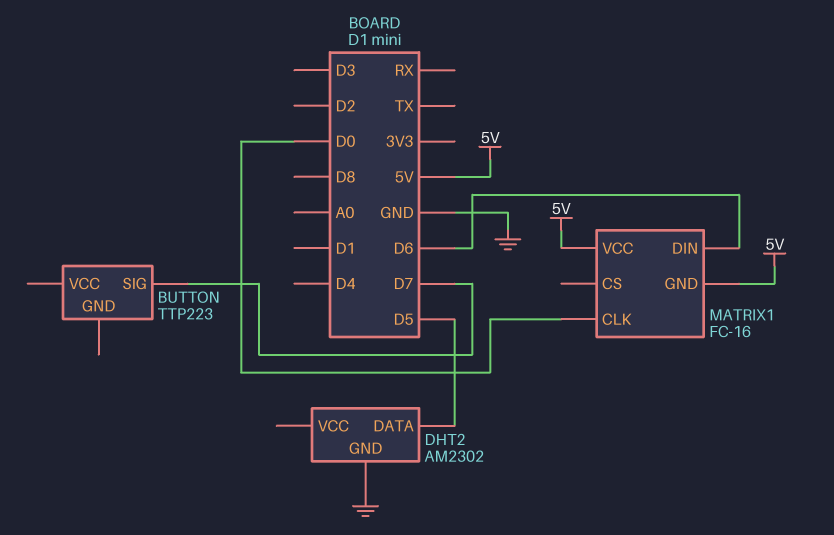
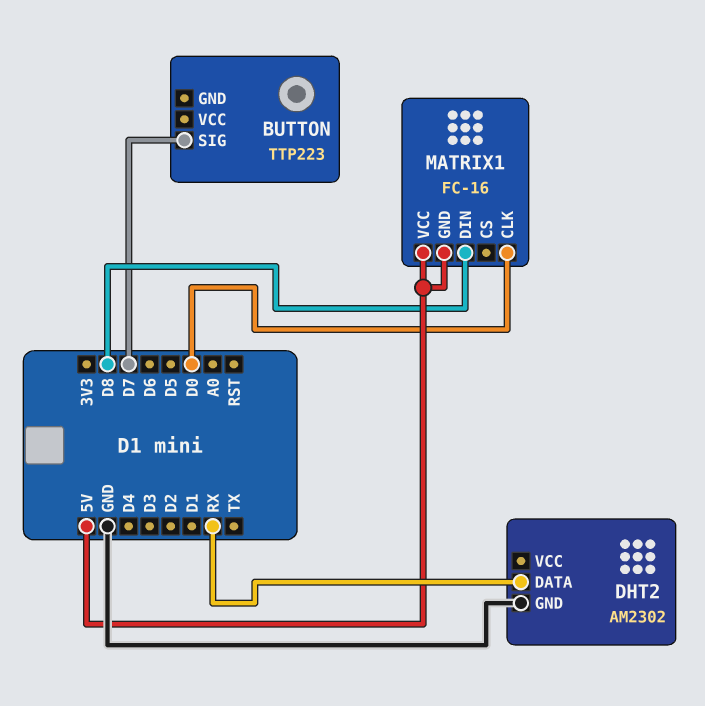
DHT2 pin DATA: D5 -> RX
MATRIX1 pin DIN: D6 -> D8

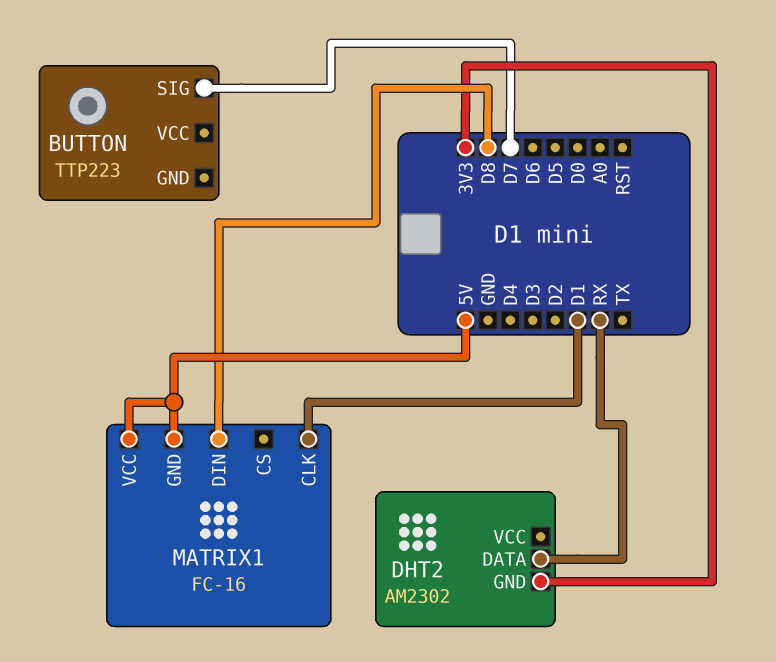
DHT2 pin GND: GND -> 3V3
MATRIX1 pin CLK: D0 -> D1

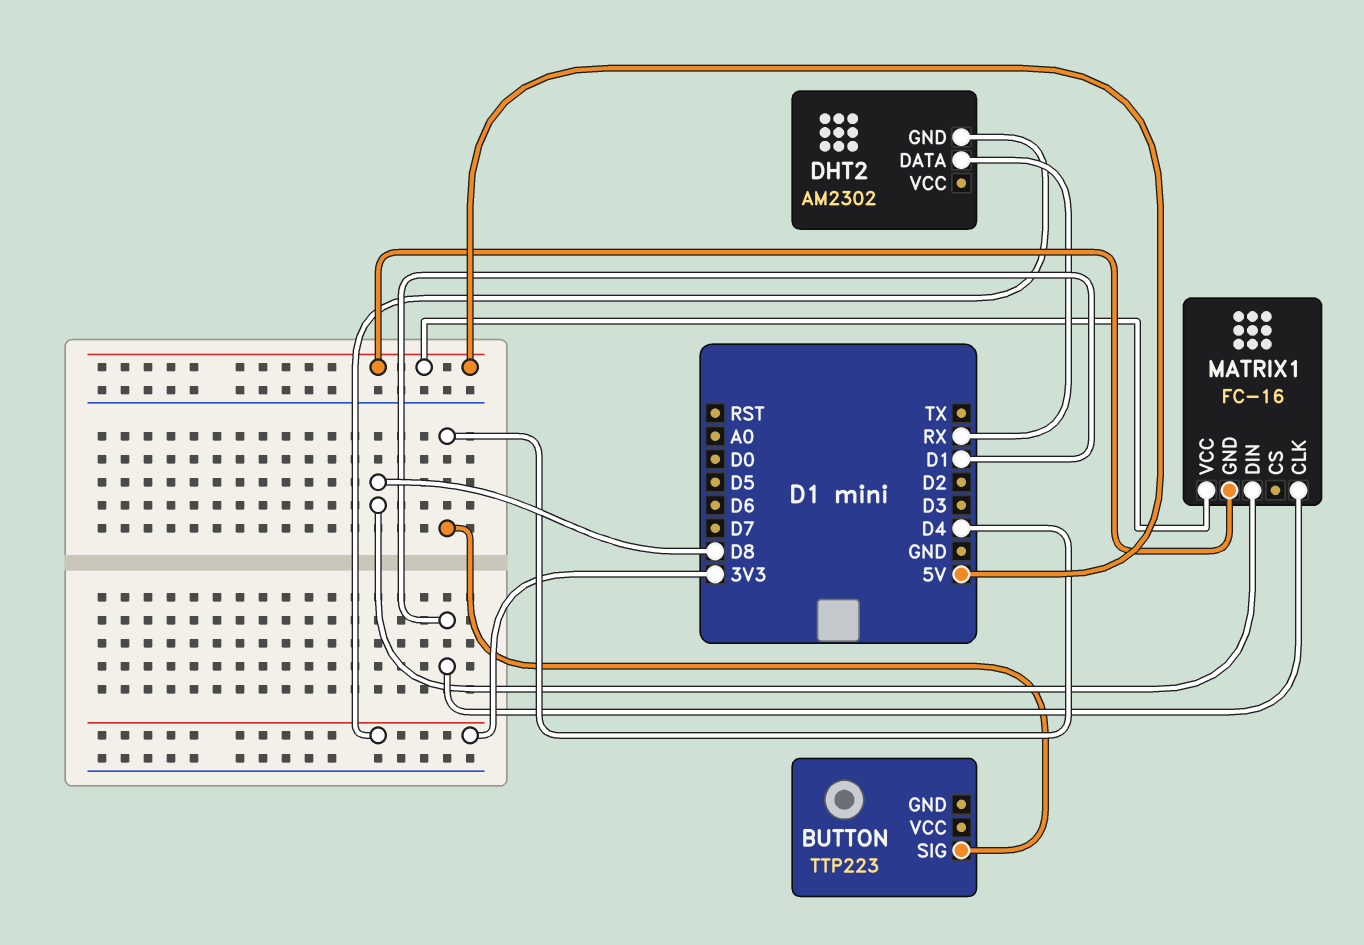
BUTTON pin SIG: D7 -> D4

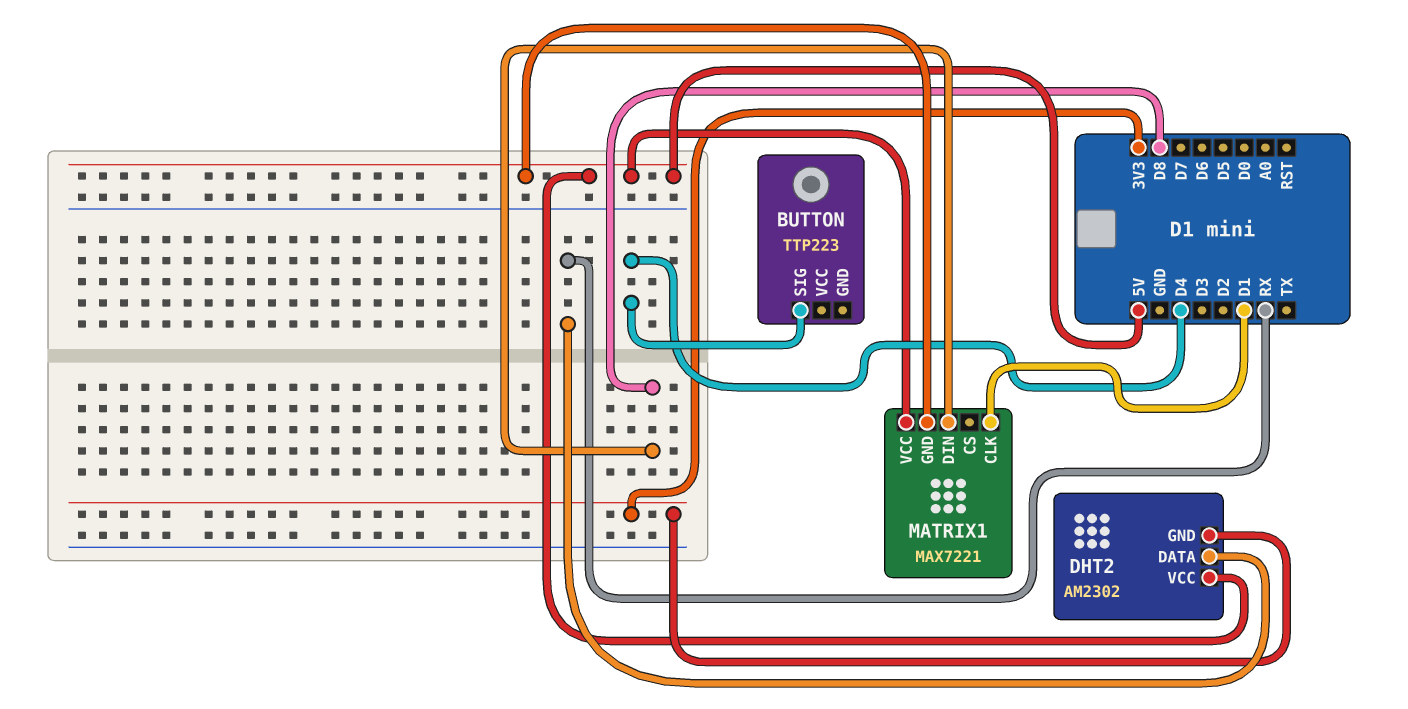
DHT2 pin VCC: none -> 5V
MATRIX1: FC-16 -> MAX7221

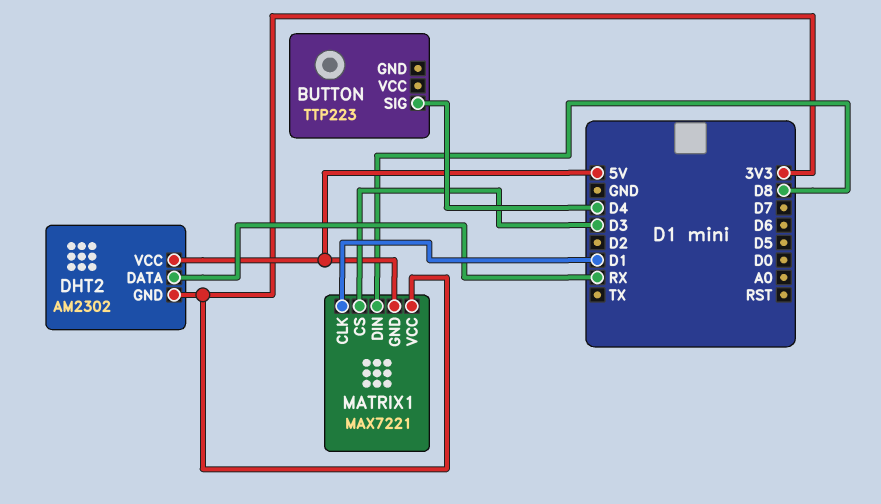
MATRIX1 pin CS: none -> D3
MATRIX1 pin VCC: 5V -> 3V3

